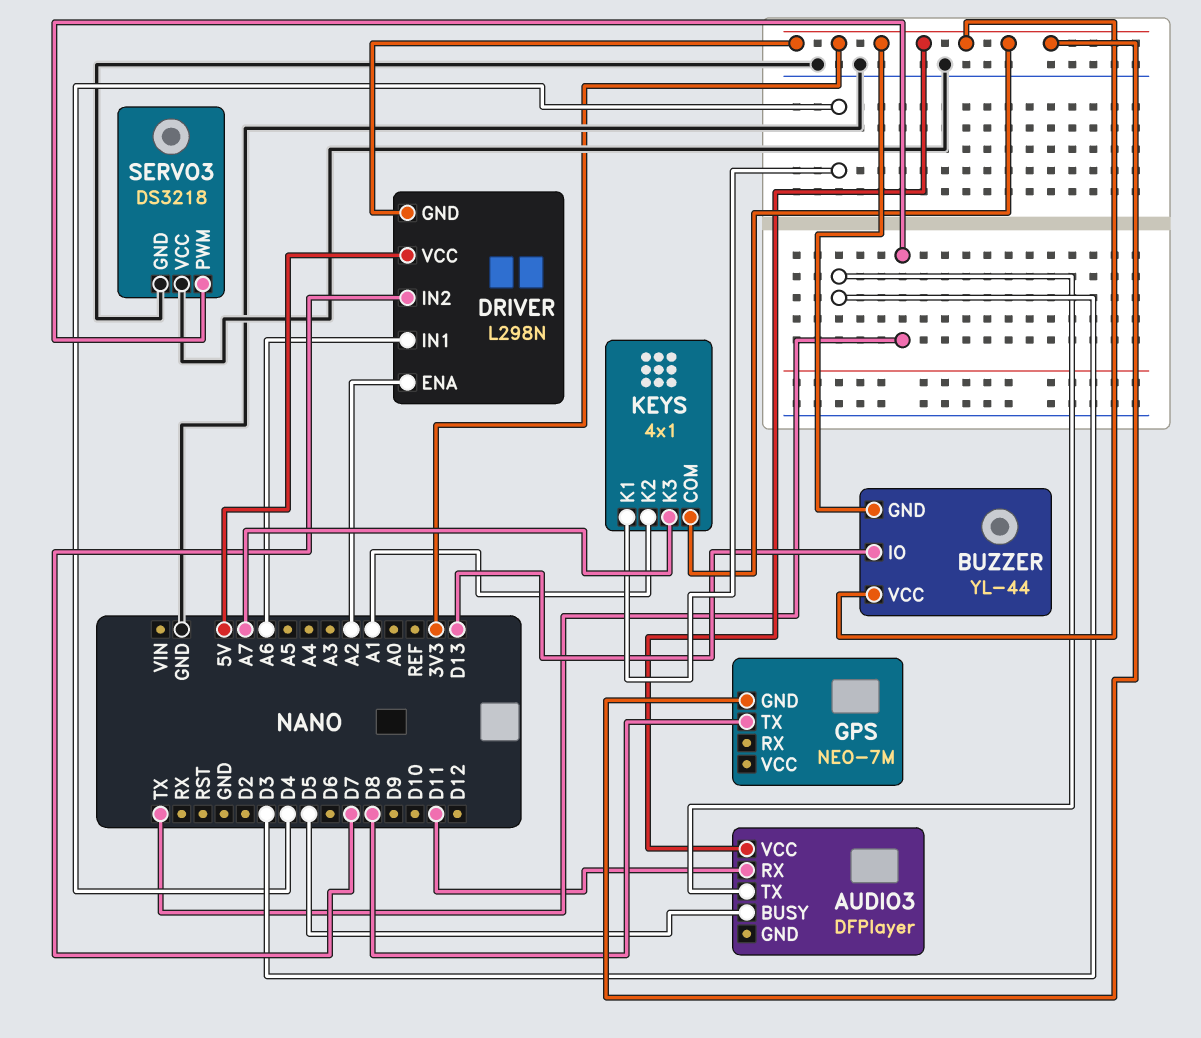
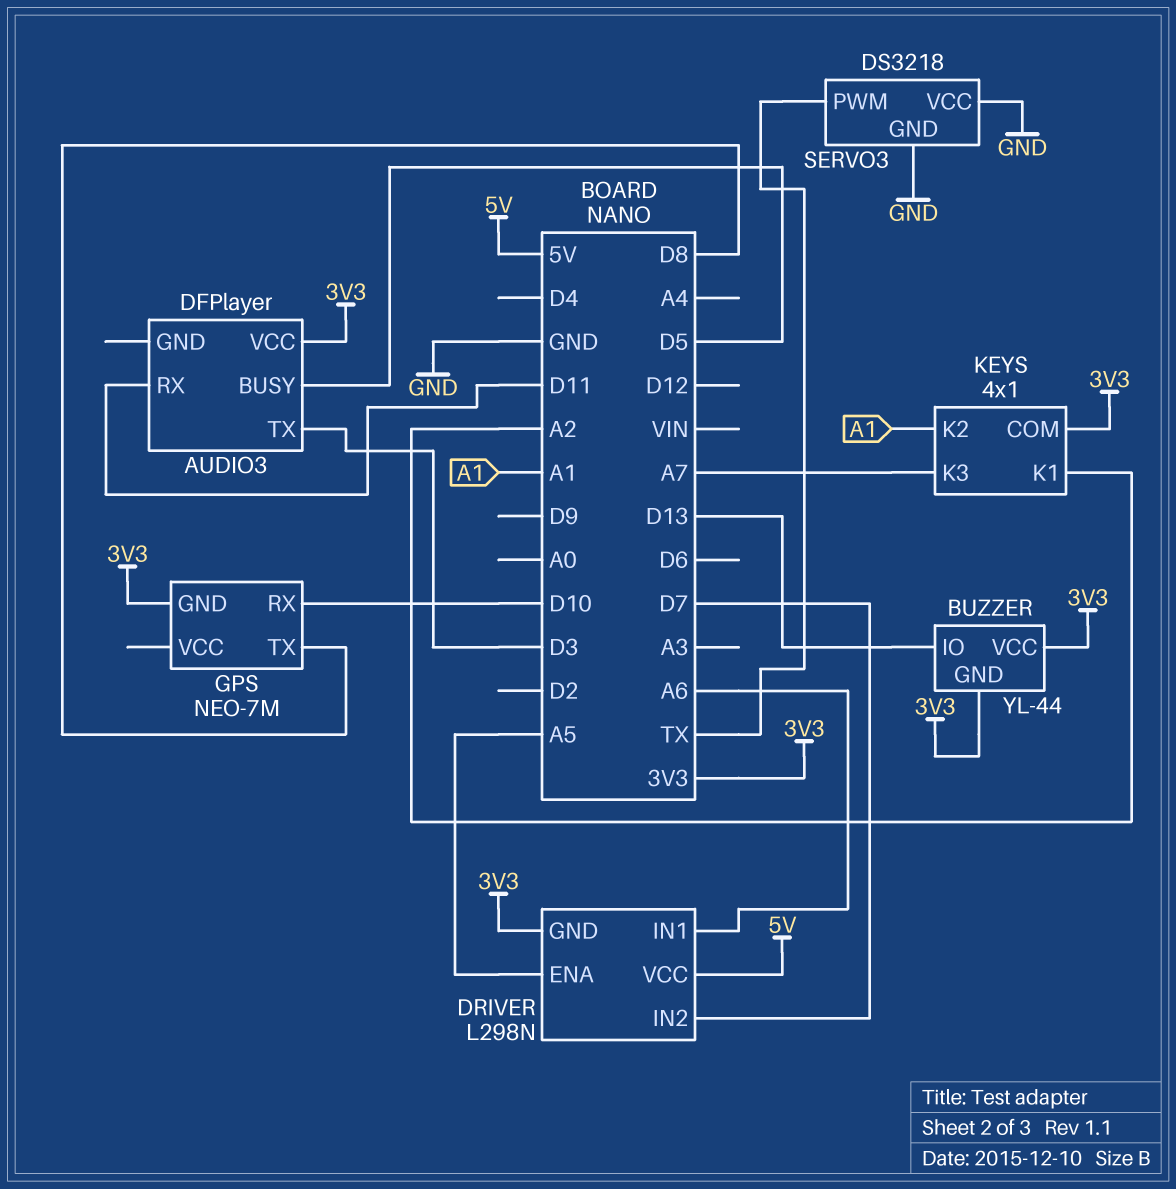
DRIVER pin ENA: A2 -> A5
GPS pin RX: none -> D10
KEYS pin K1: D4 -> A2

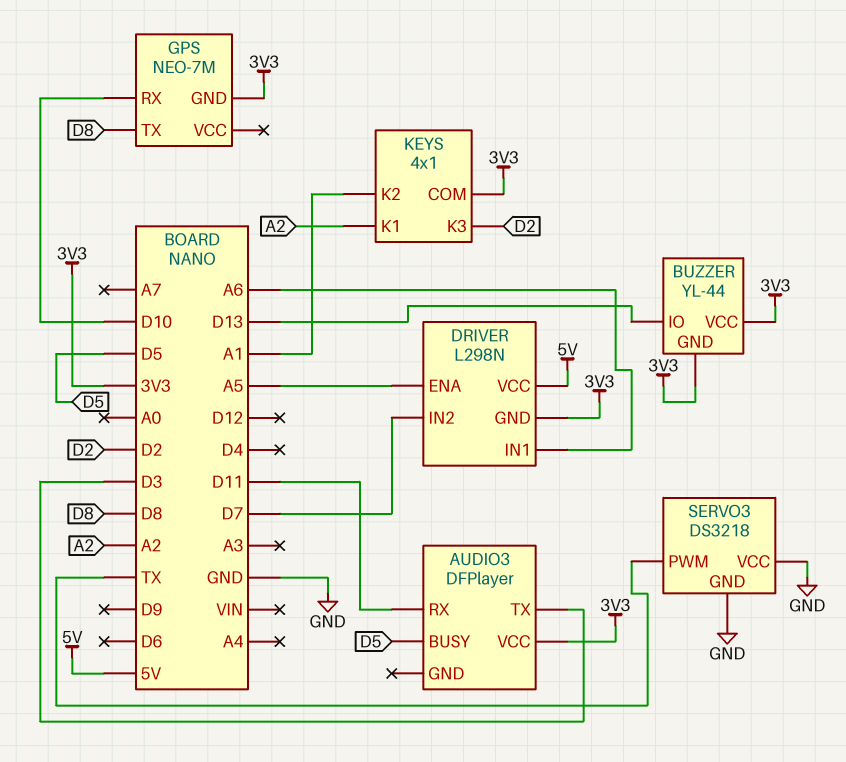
KEYS pin K3: A7 -> D2

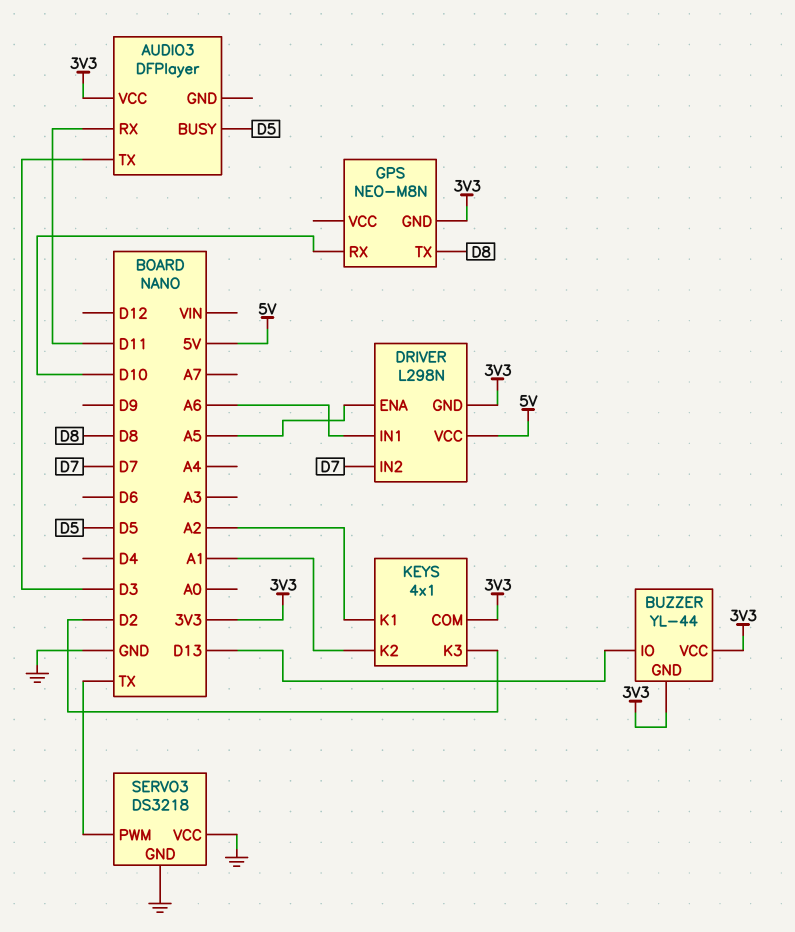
GPS: NEO-7M -> NEO-M8N

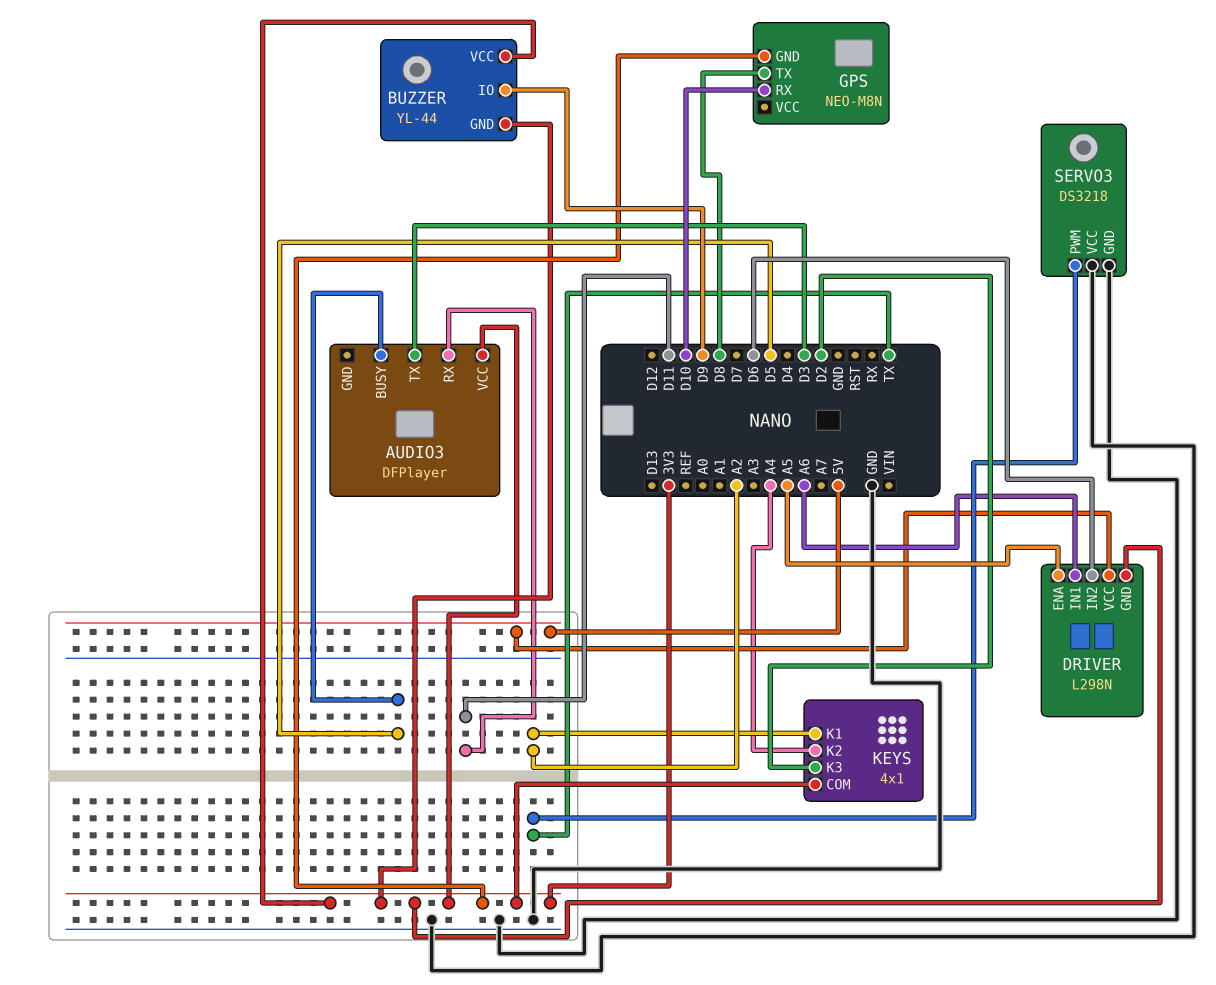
BUZZER pin IO: D13 -> D9
DRIVER pin IN2: D7 -> D6
KEYS pin K2: A1 -> A4

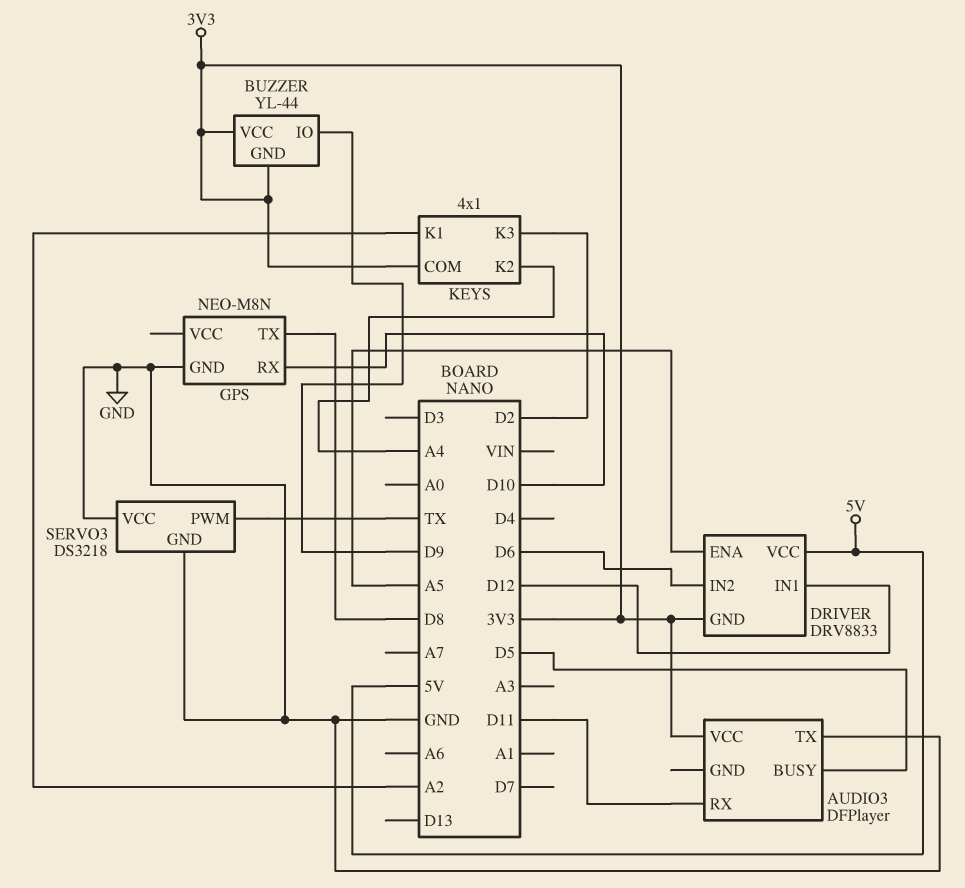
AUDIO3 pin TX: D3 -> GND
DRIVER: L298N -> DRV8833
DRIVER pin IN1: A6 -> D12
GPS pin GND: 3V3 -> GND

